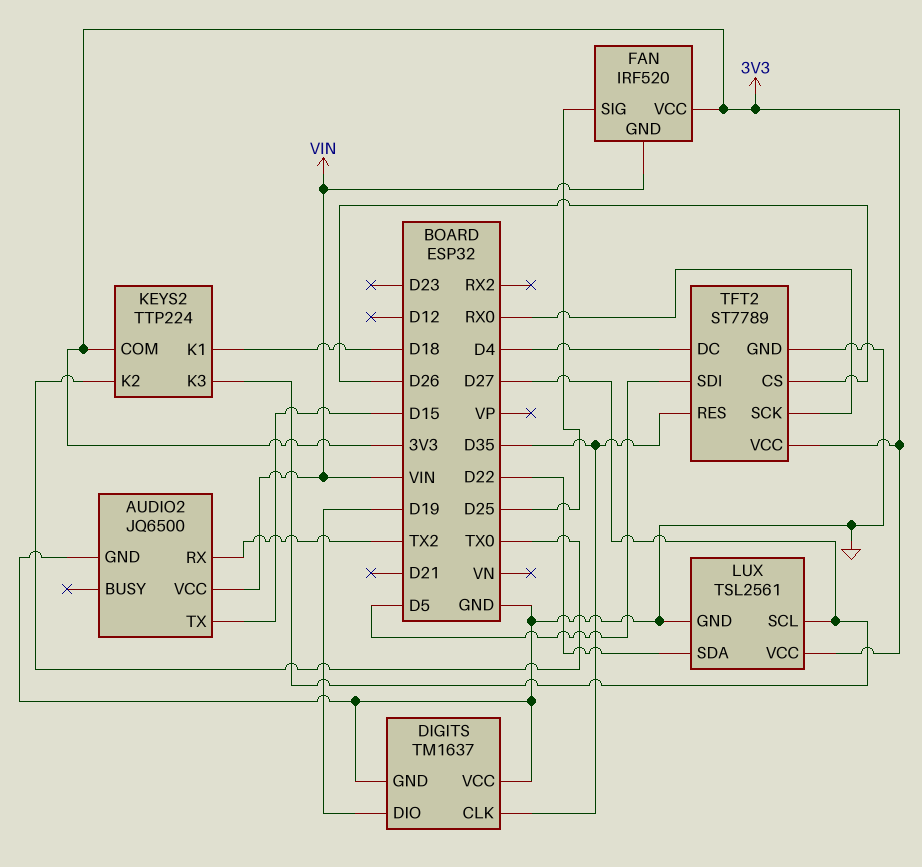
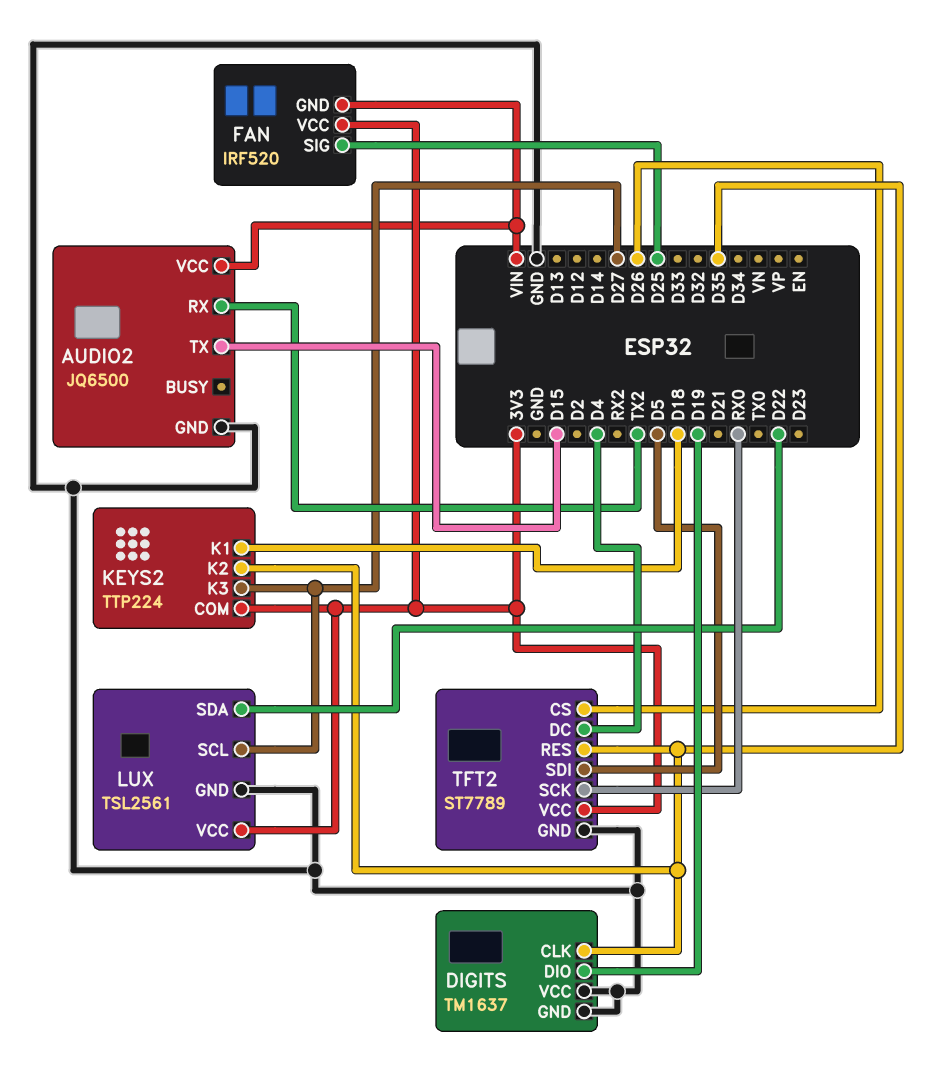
KEYS2 pin K2: TX0 -> D35

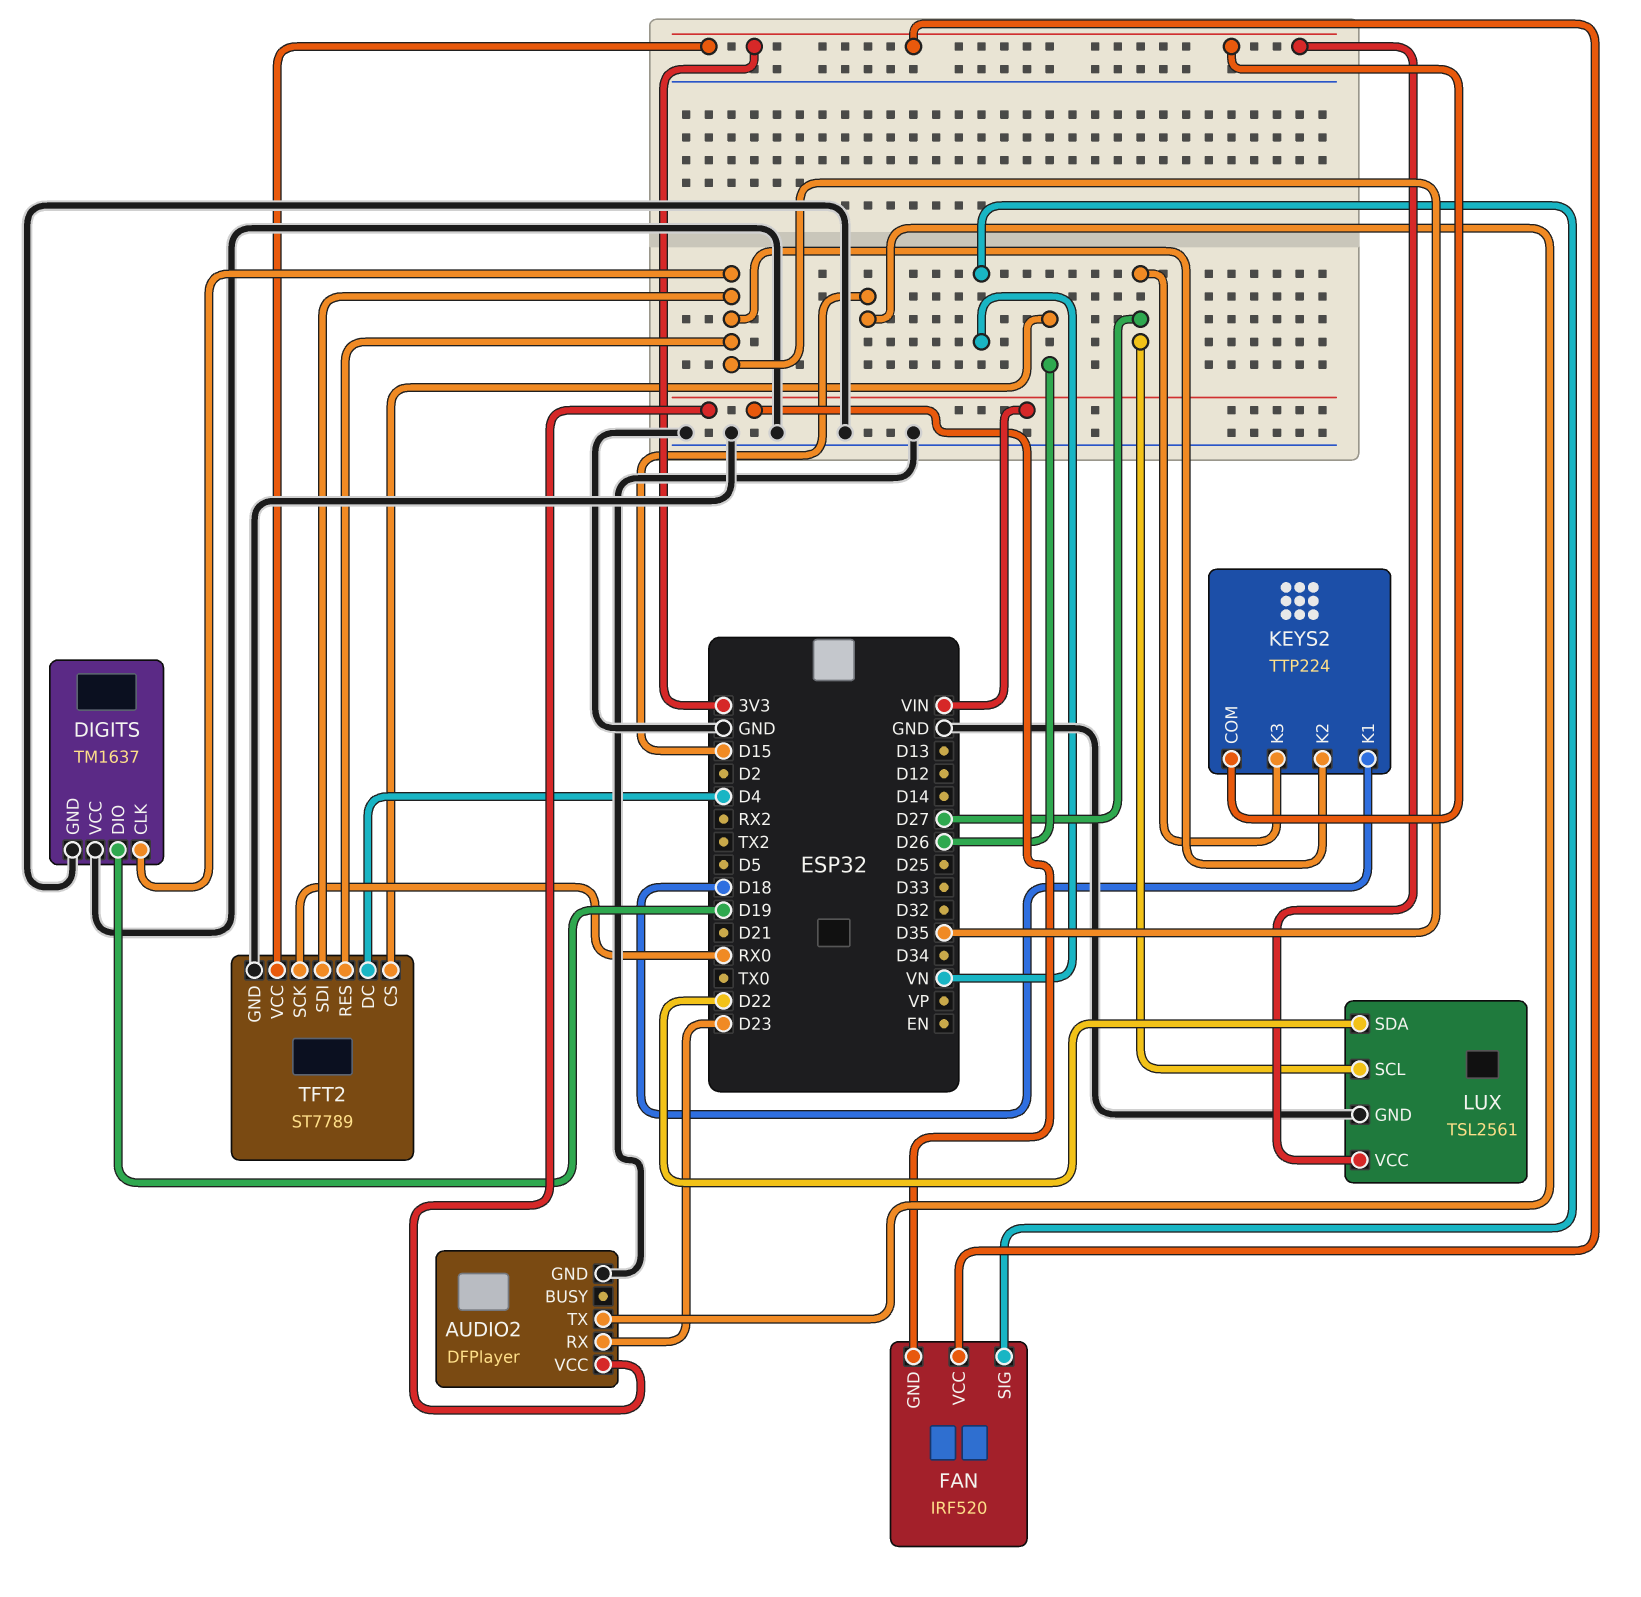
AUDIO2: JQ6500 -> DFPlayer
AUDIO2 pin RX: TX2 -> D23
FAN pin SIG: D25 -> VN
TFT2 pin SDI: D5 -> D35

